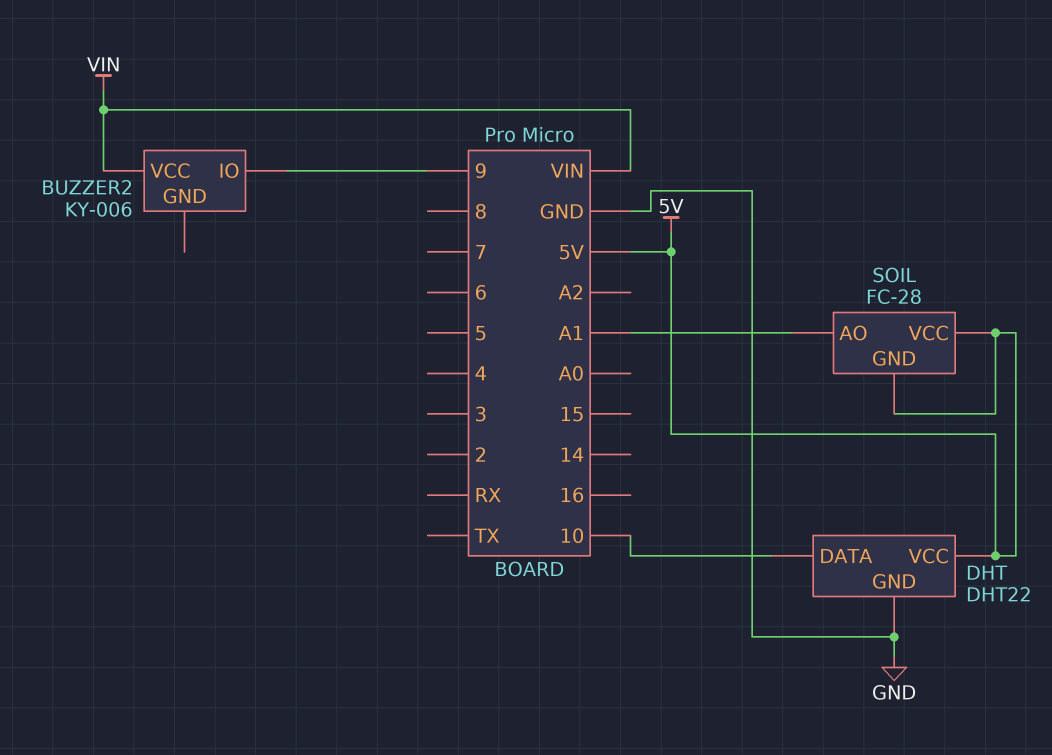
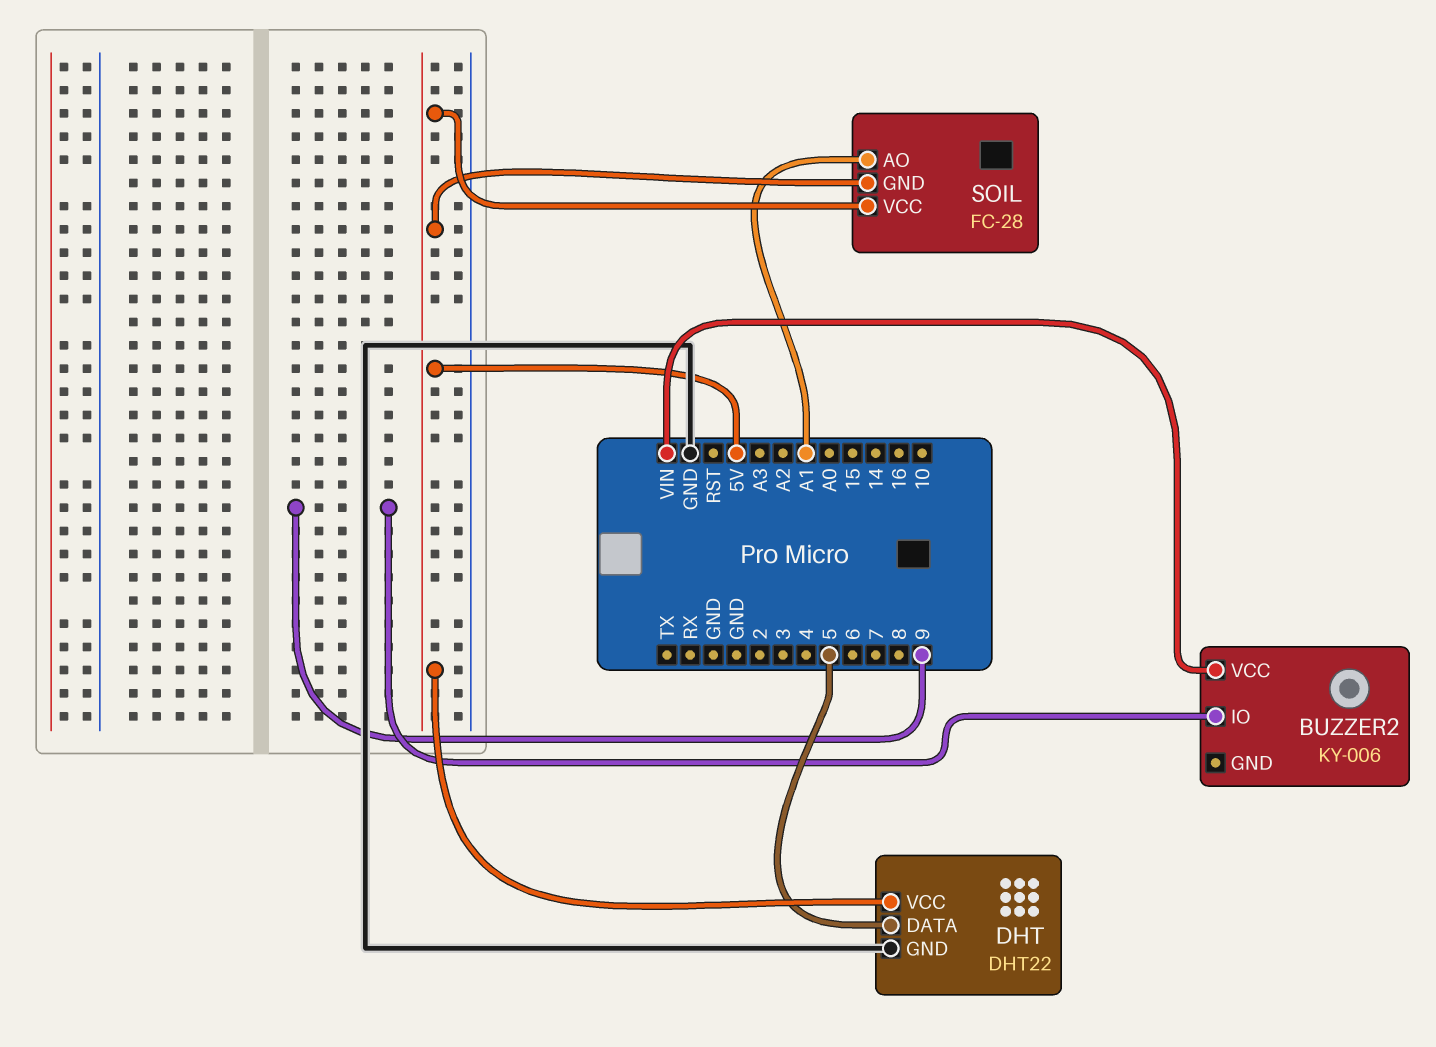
DHT pin DATA: 10 -> 5

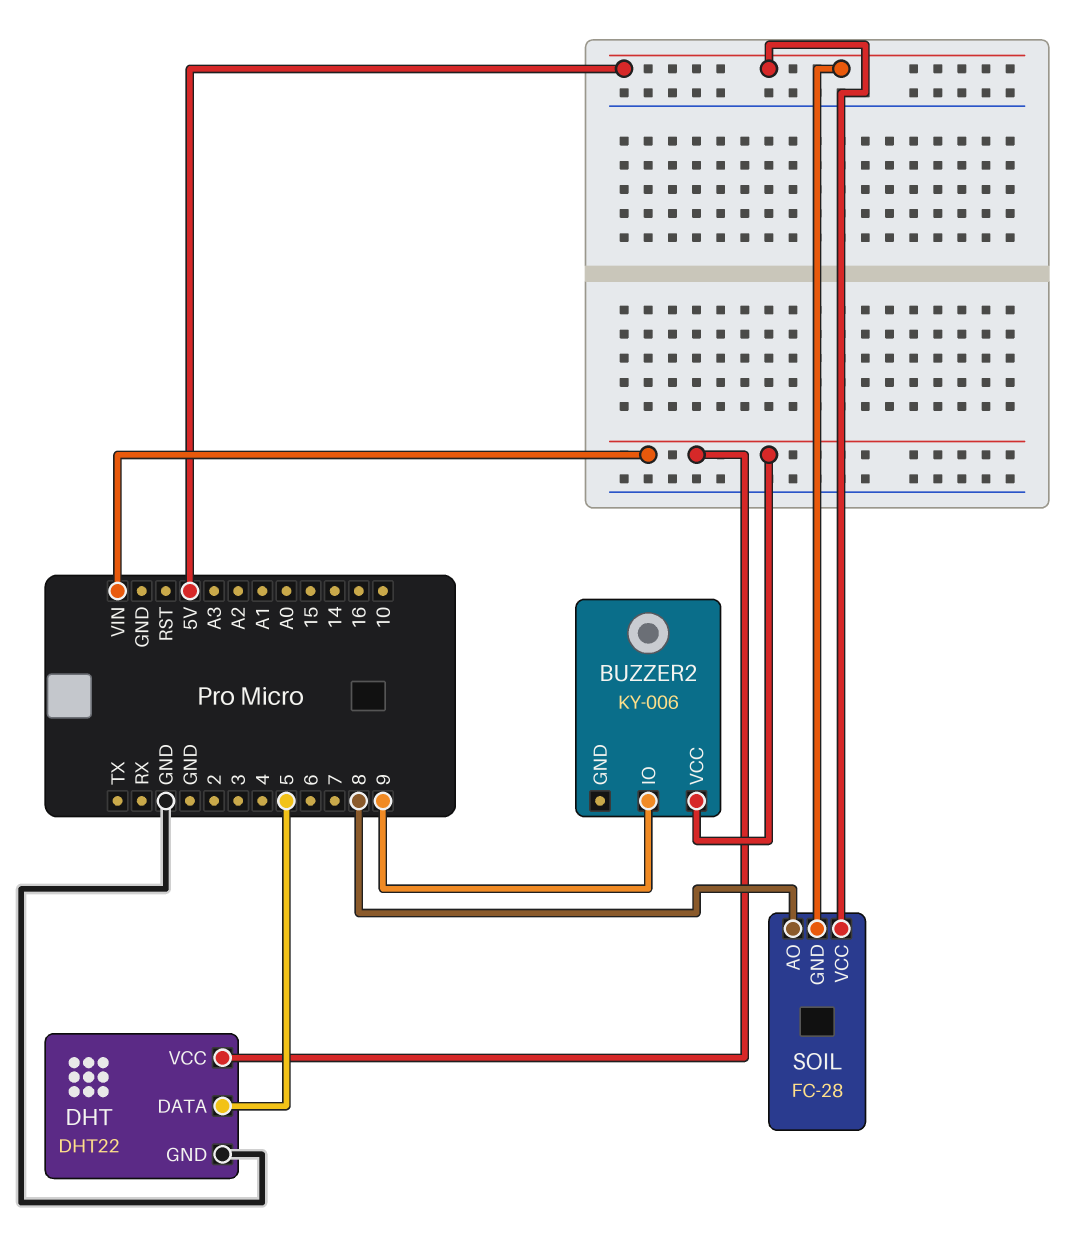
DHT pin VCC: 5V -> VIN
SOIL pin AO: A1 -> 8

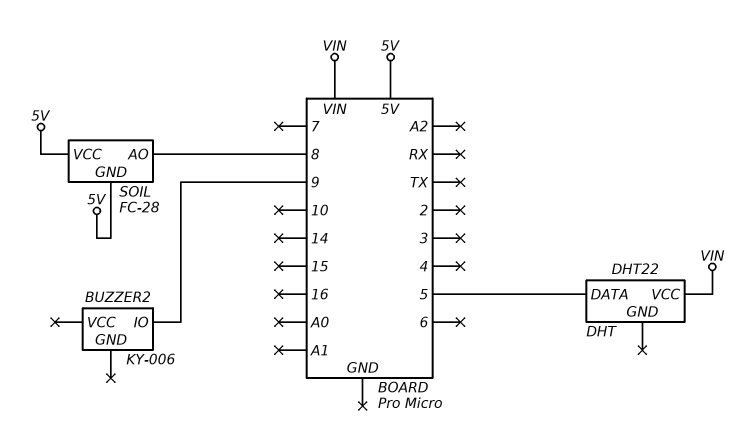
BUZZER2 pin VCC: VIN -> none
DHT pin GND: GND -> none

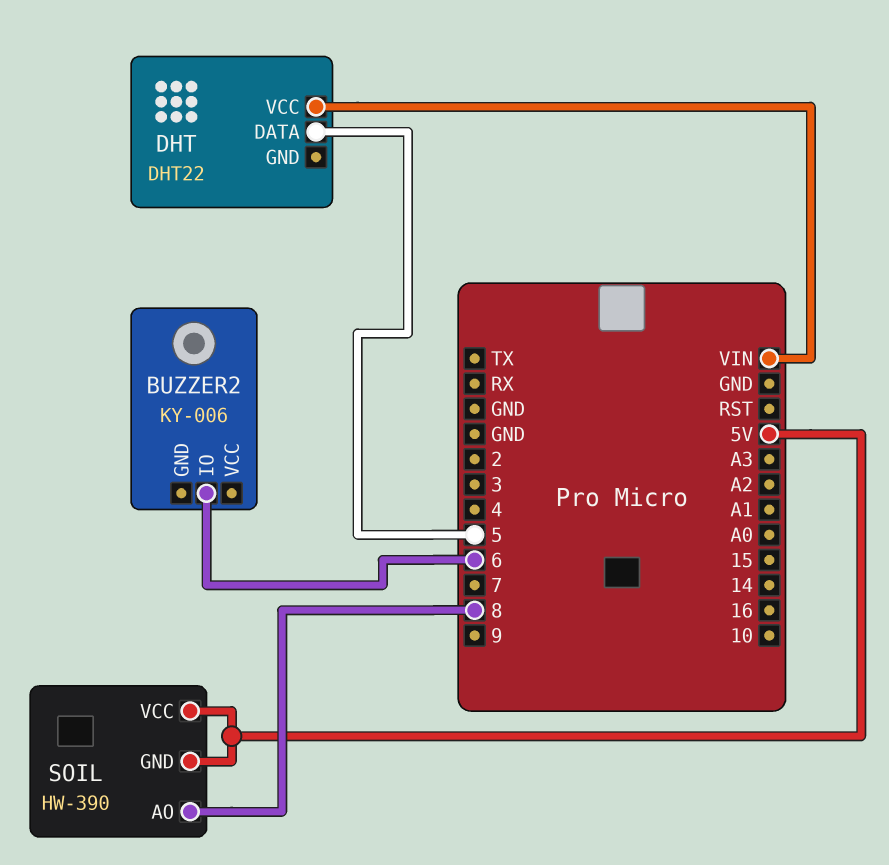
BUZZER2 pin IO: 9 -> 6
SOIL: FC-28 -> HW-390

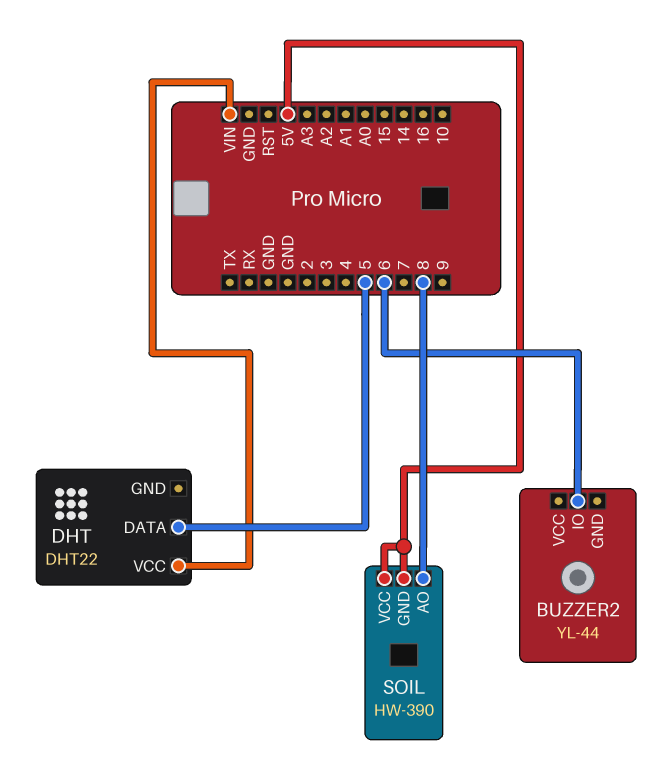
BUZZER2: KY-006 -> YL-44

